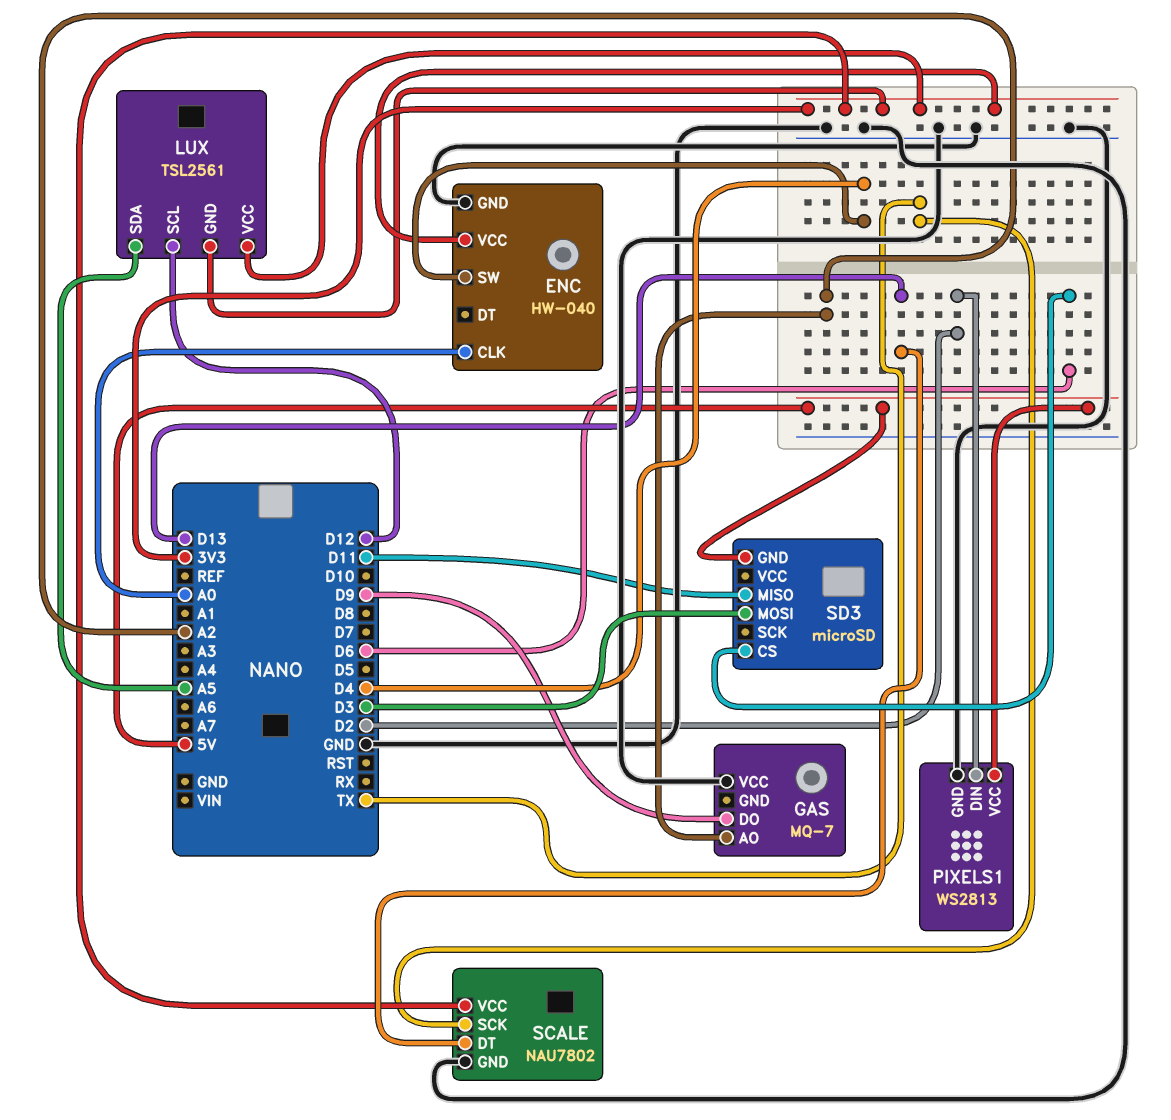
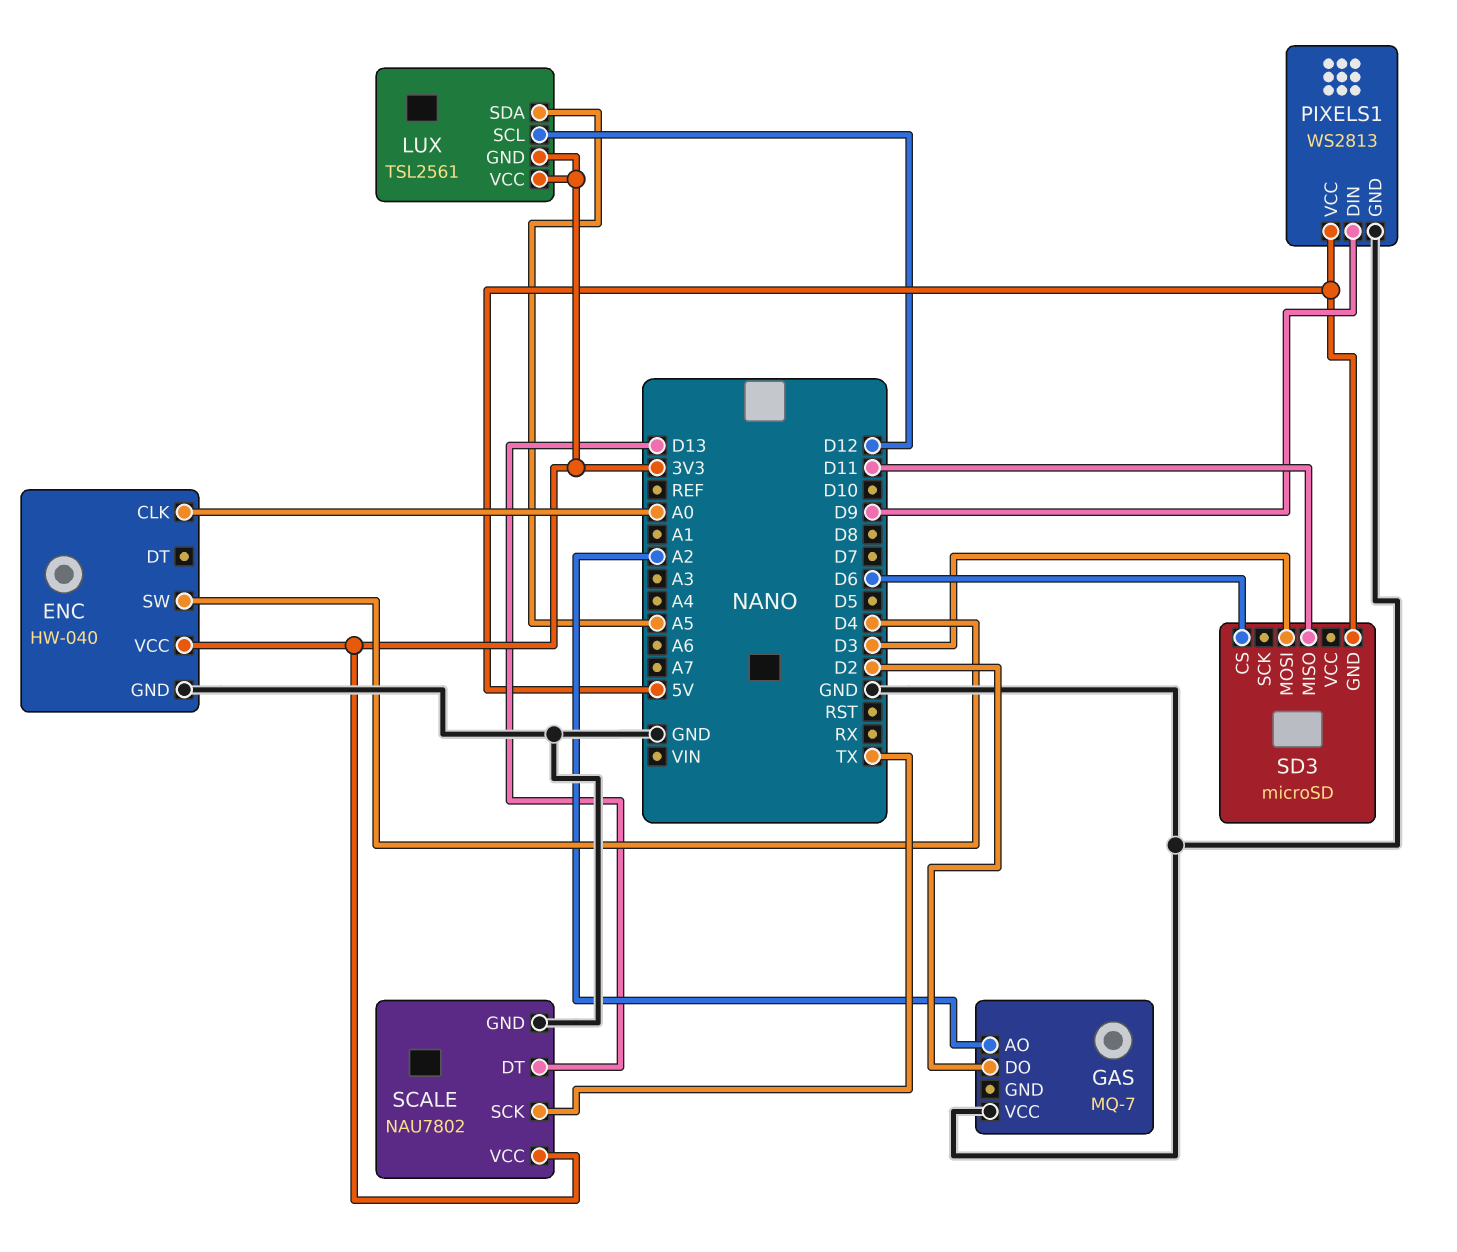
GAS pin DO: D9 -> D2
PIXELS1 pin DIN: D2 -> D9

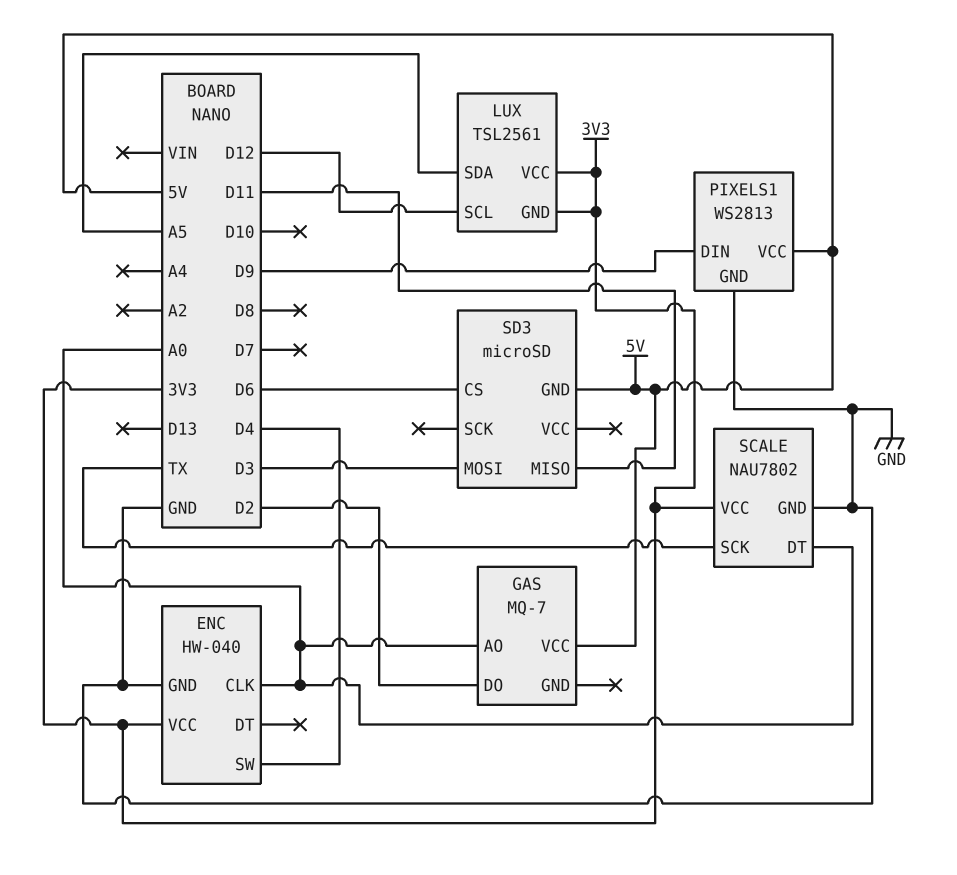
GAS pin AO: A2 -> A0
GAS pin VCC: GND -> 5V
SCALE pin DT: D13 -> A0

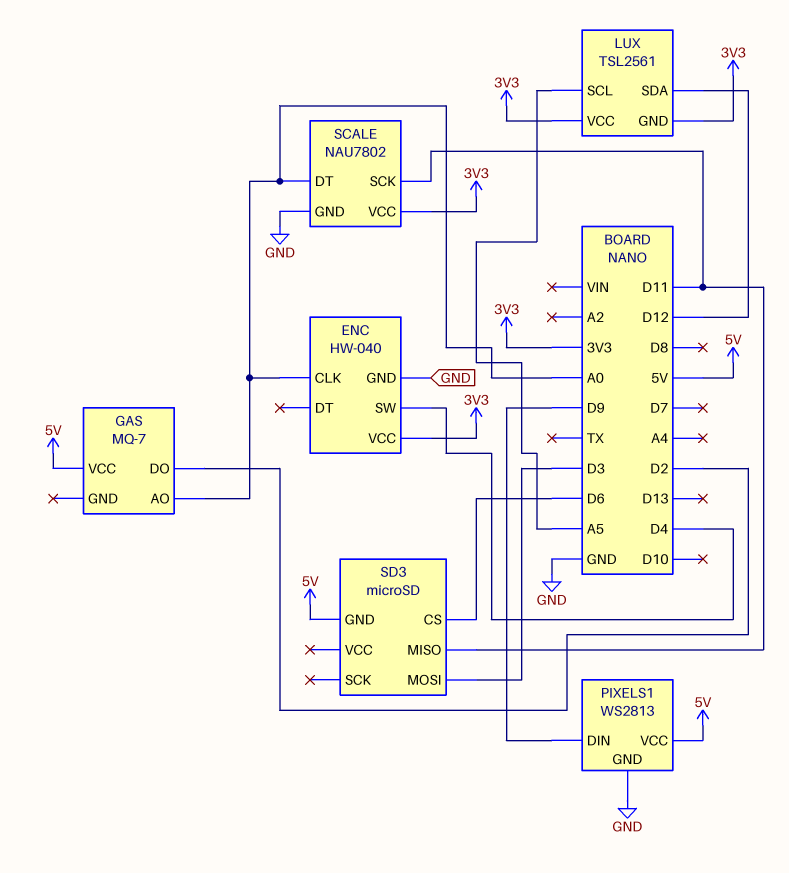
LUX pin SCL: D12 -> A5
LUX pin SDA: A5 -> D12
SCALE pin SCK: TX -> D11

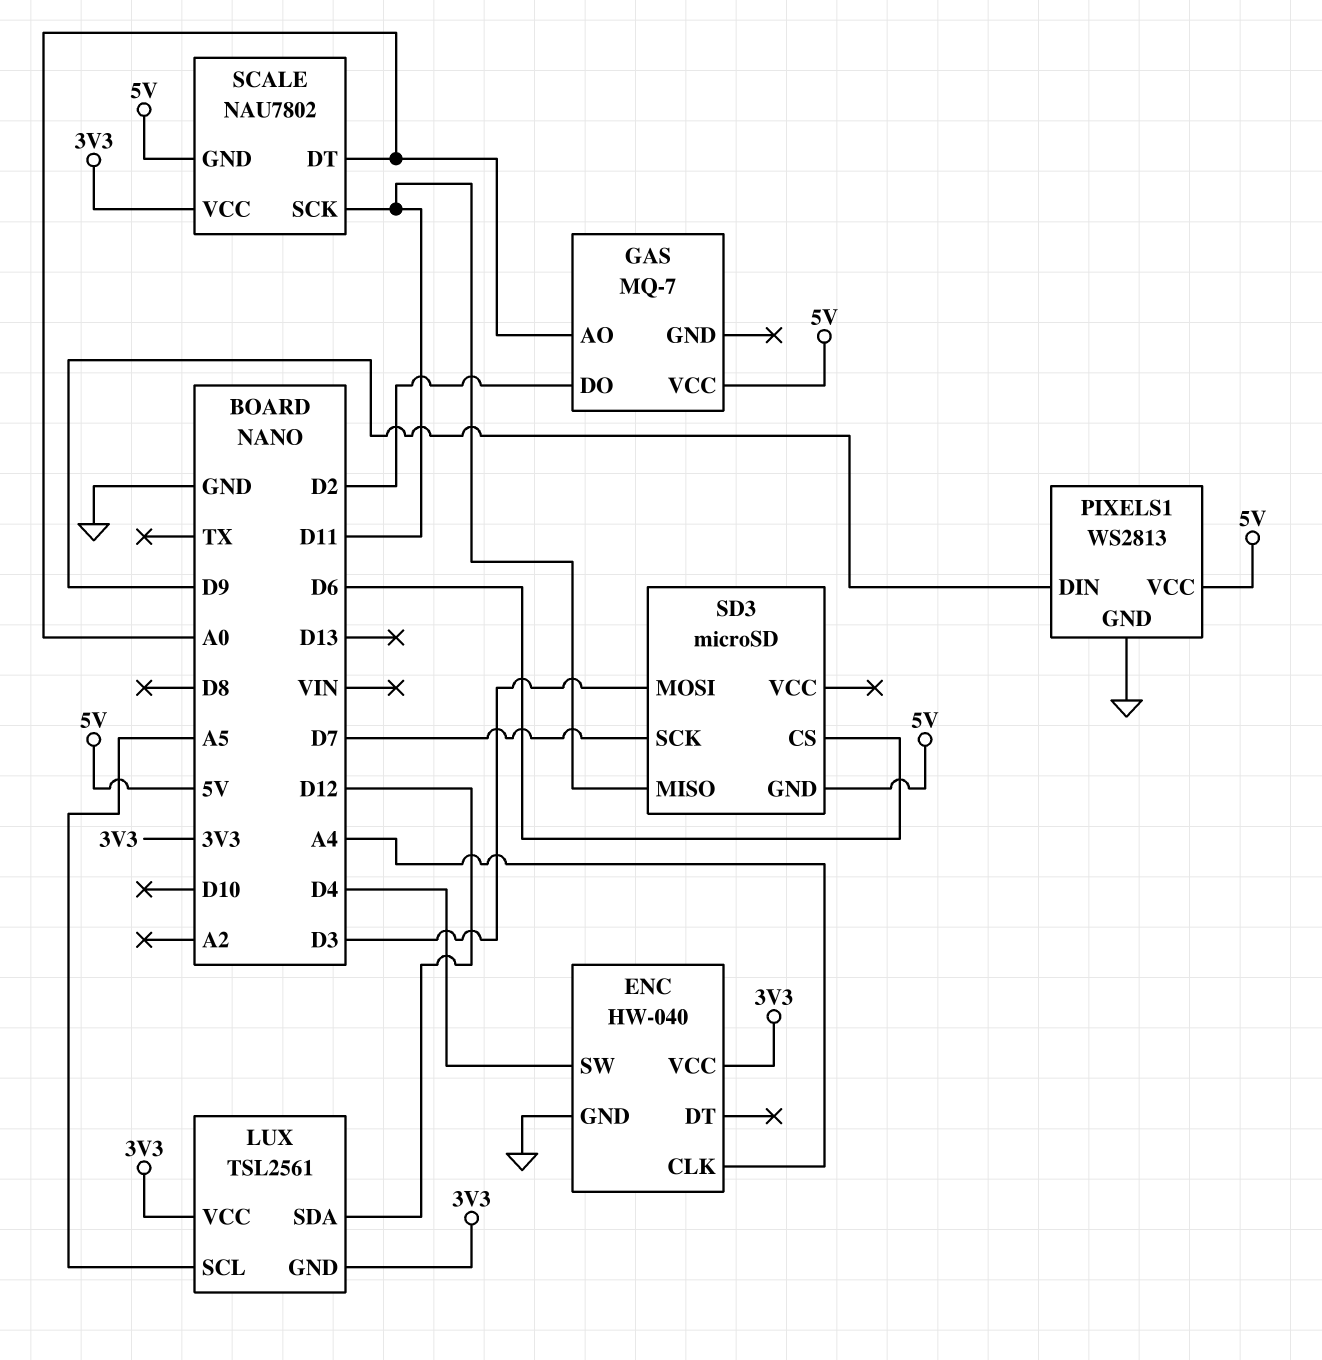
ENC pin CLK: A0 -> A4
SCALE pin GND: GND -> 5V
SD3 pin SCK: none -> D7

